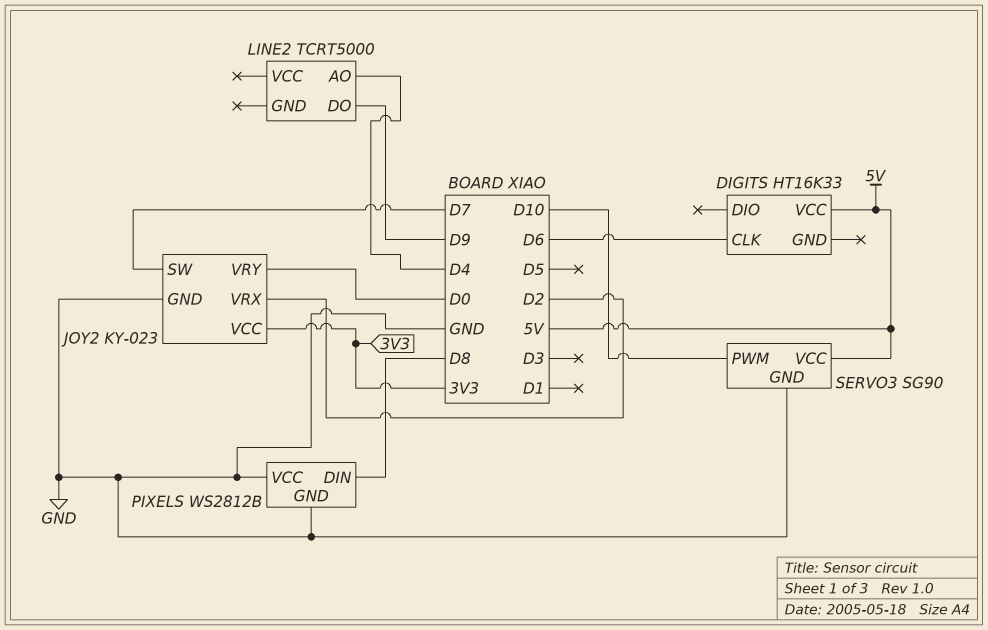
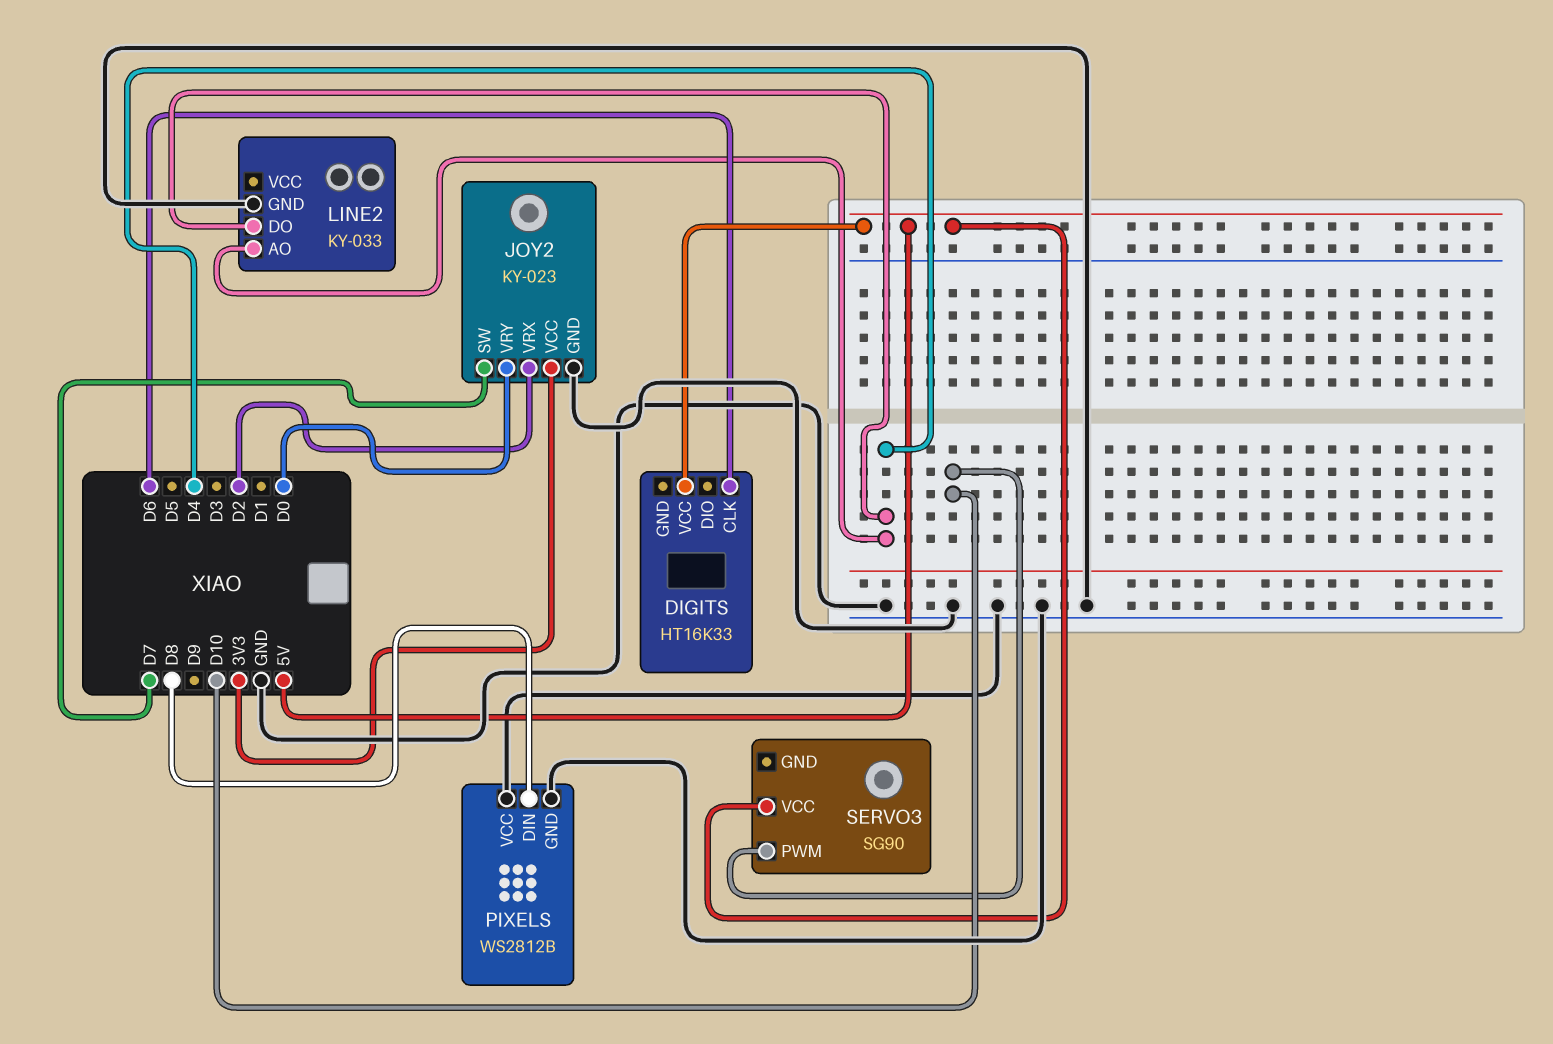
LINE2: TCRT5000 -> KY-033
LINE2 pin DO: D9 -> D4
LINE2 pin GND: none -> GND
SERVO3 pin GND: GND -> none

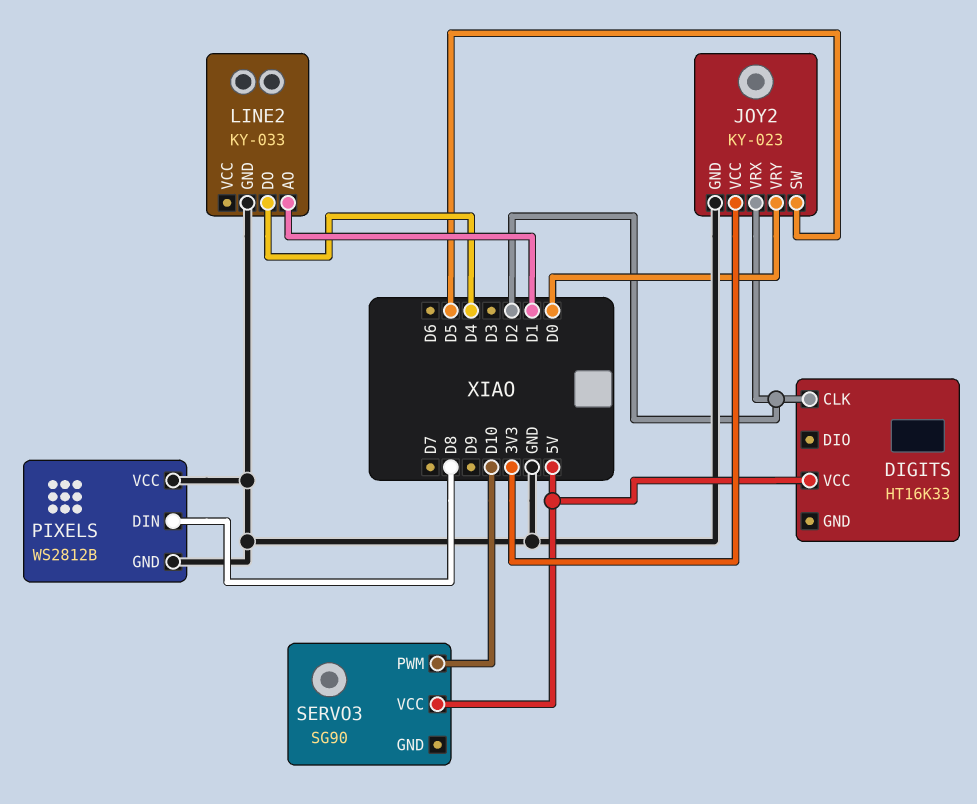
DIGITS pin CLK: D6 -> D2
JOY2 pin SW: D7 -> D5
LINE2 pin AO: D4 -> D1

